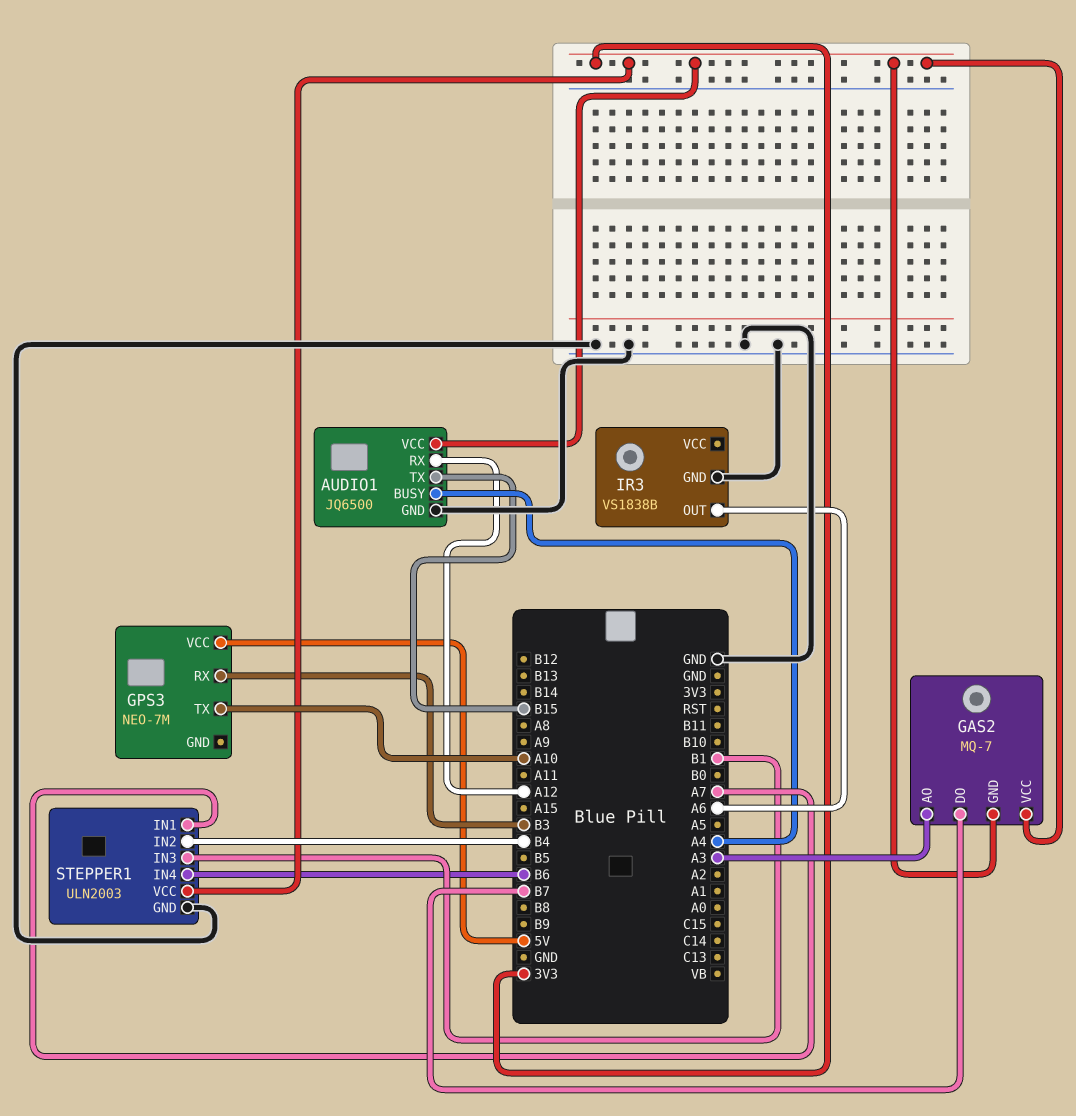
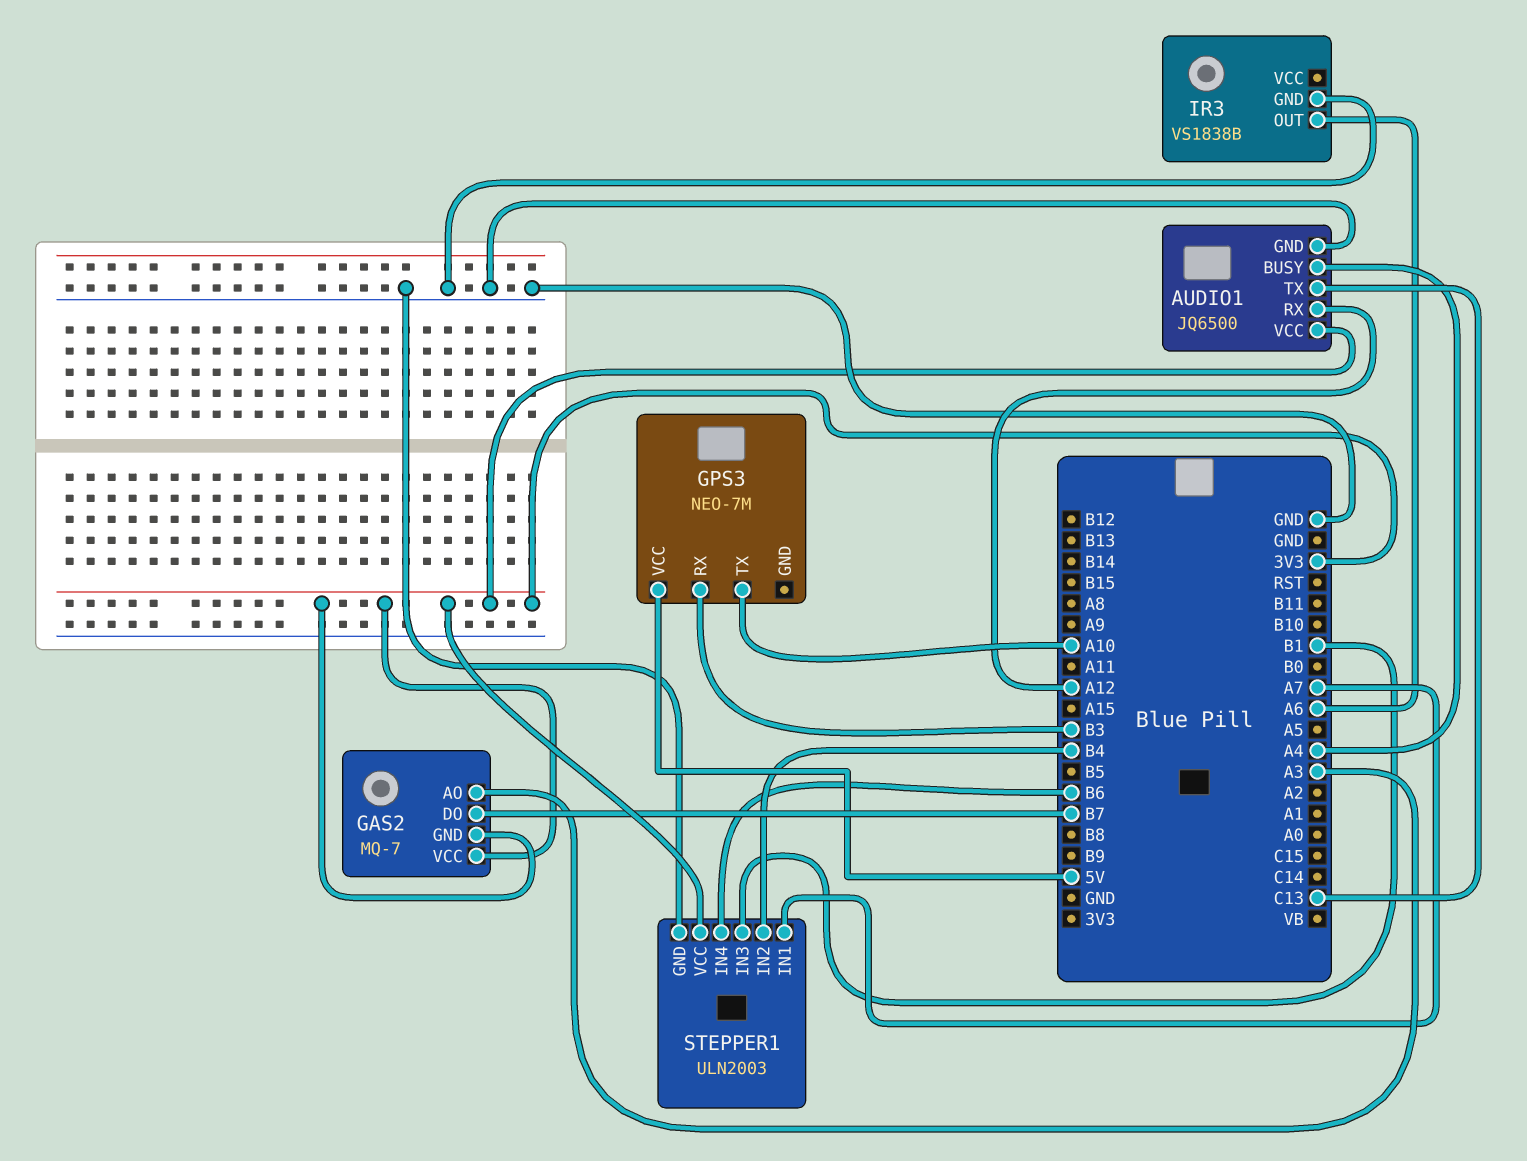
AUDIO1 pin TX: B15 -> C13

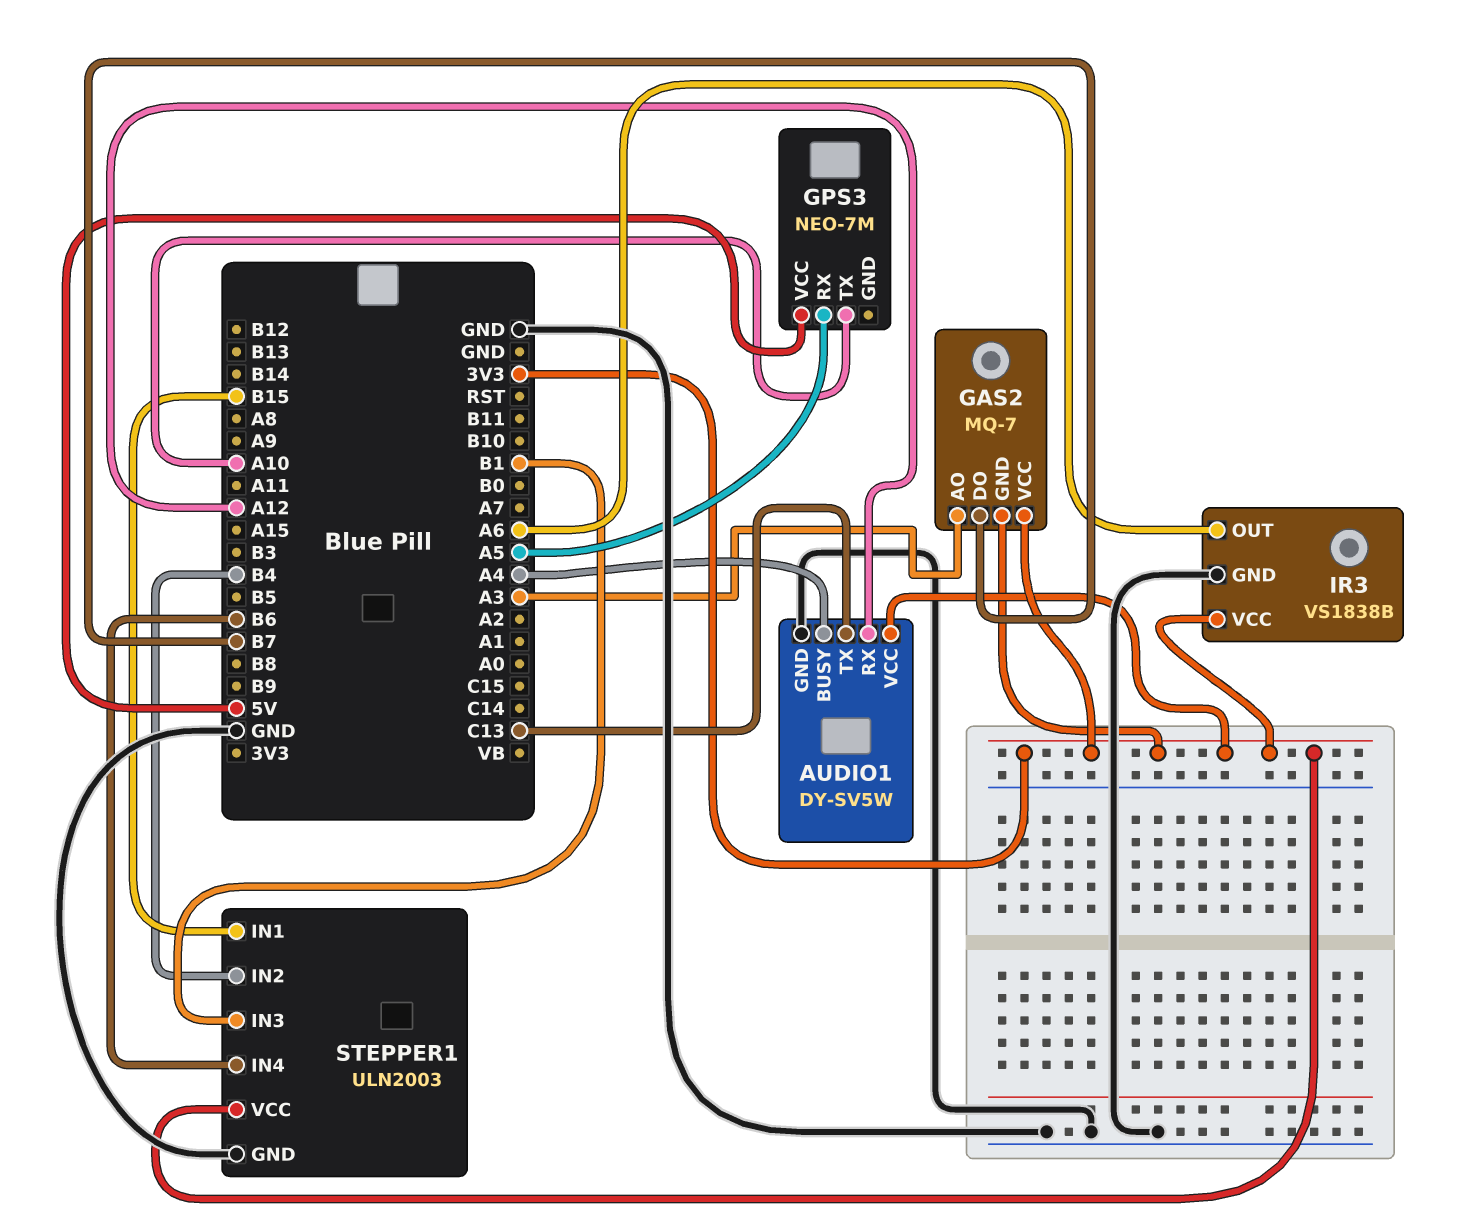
AUDIO1: JQ6500 -> DY-SV5W
GPS3 pin RX: B3 -> A5
IR3 pin VCC: none -> 3V3
STEPPER1 pin IN1: A7 -> B15

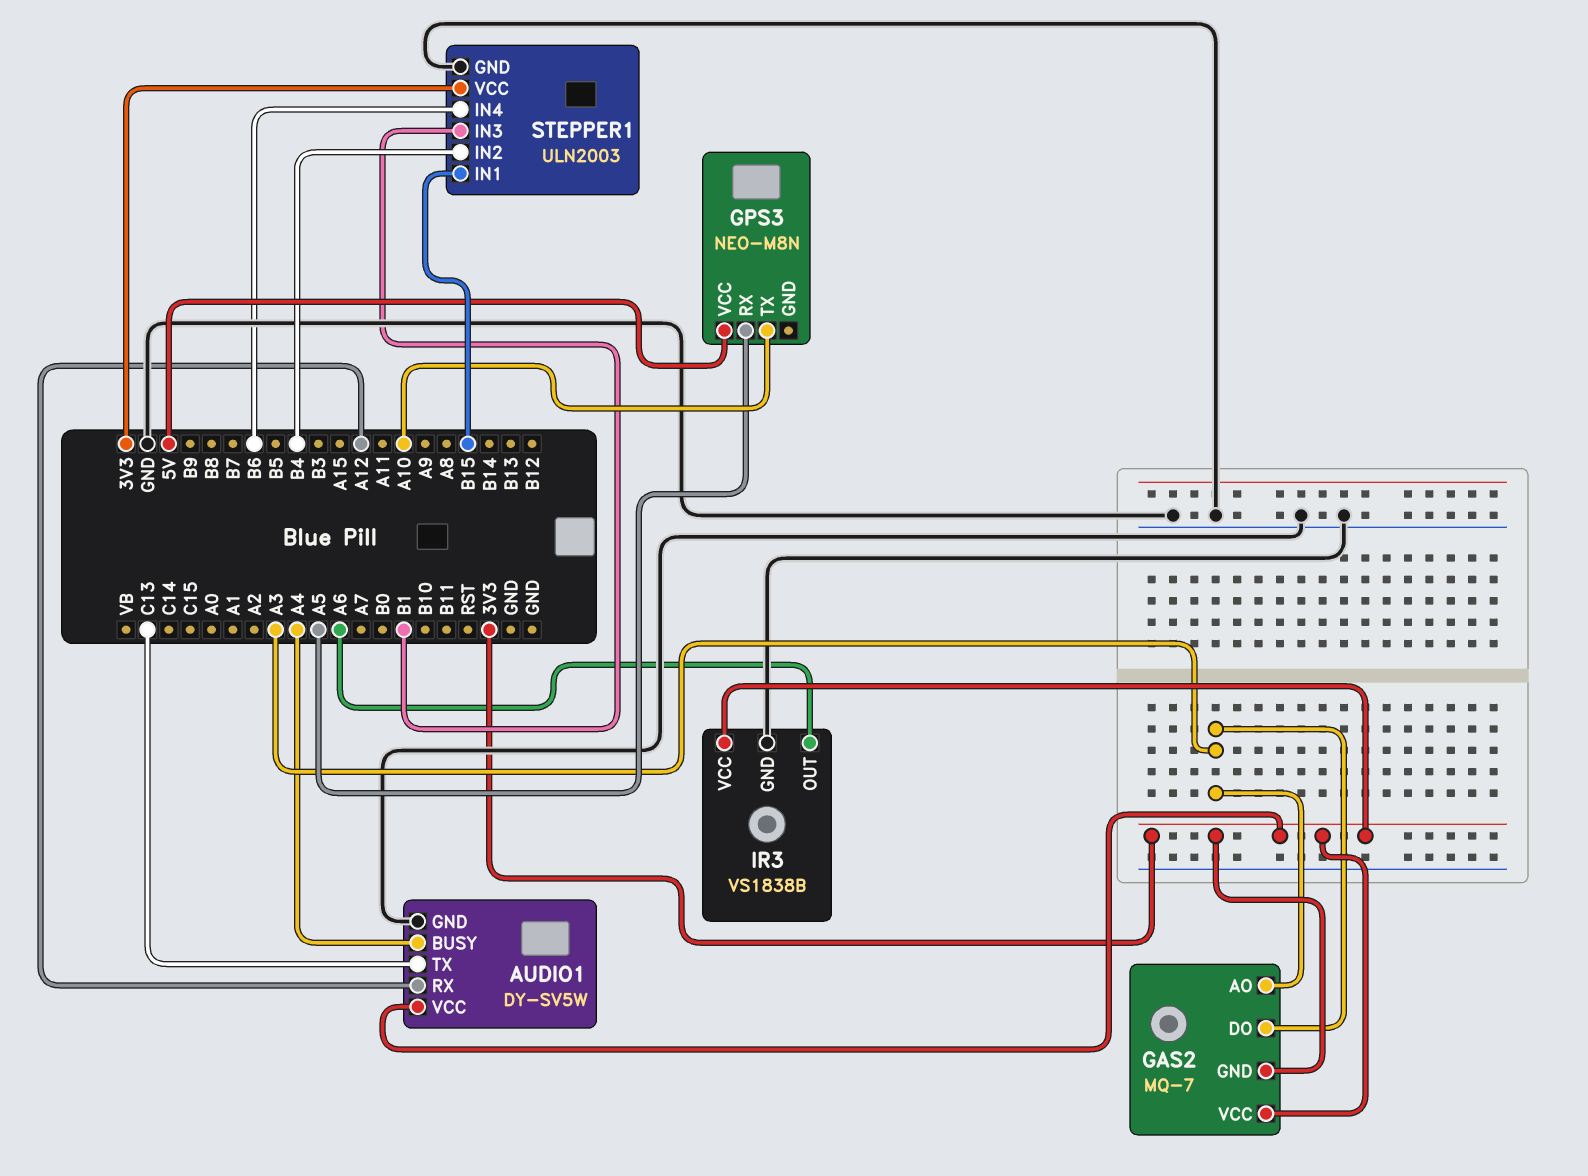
GAS2 pin DO: B7 -> A3
GPS3: NEO-7M -> NEO-M8N

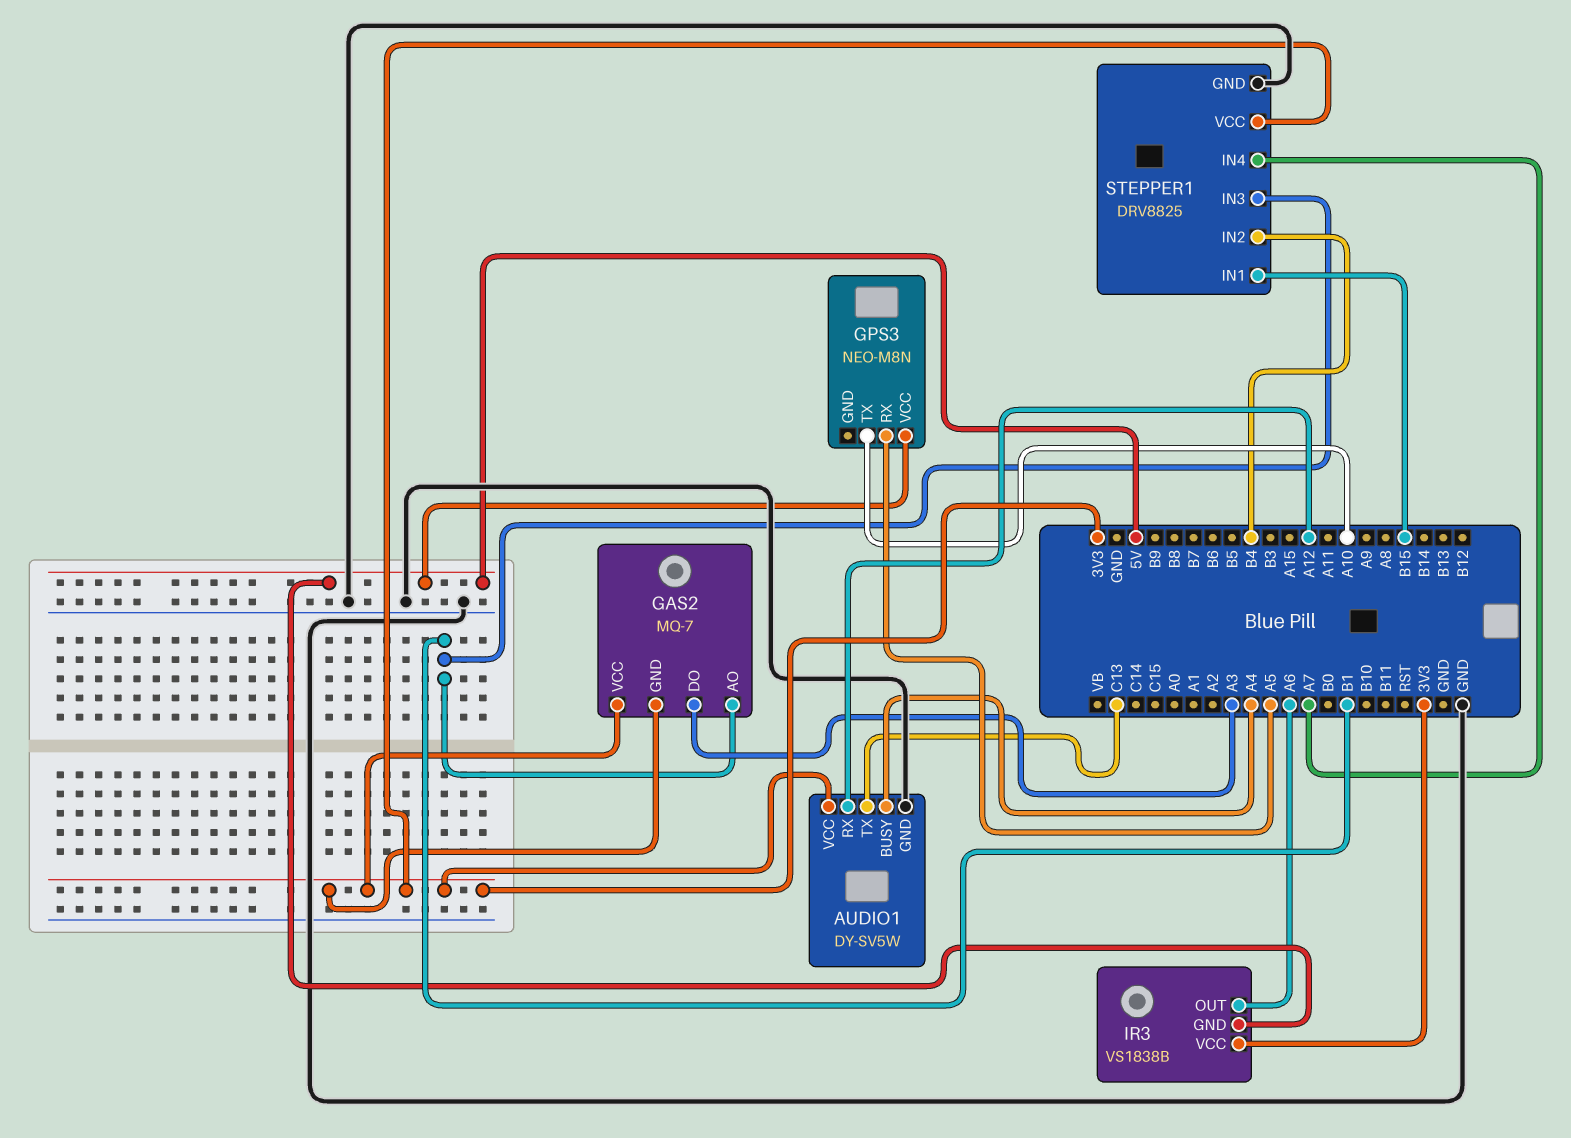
GAS2 pin AO: A3 -> B1
IR3 pin GND: GND -> 5V
STEPPER1: ULN2003 -> DRV8825
STEPPER1 pin IN4: B6 -> A7

